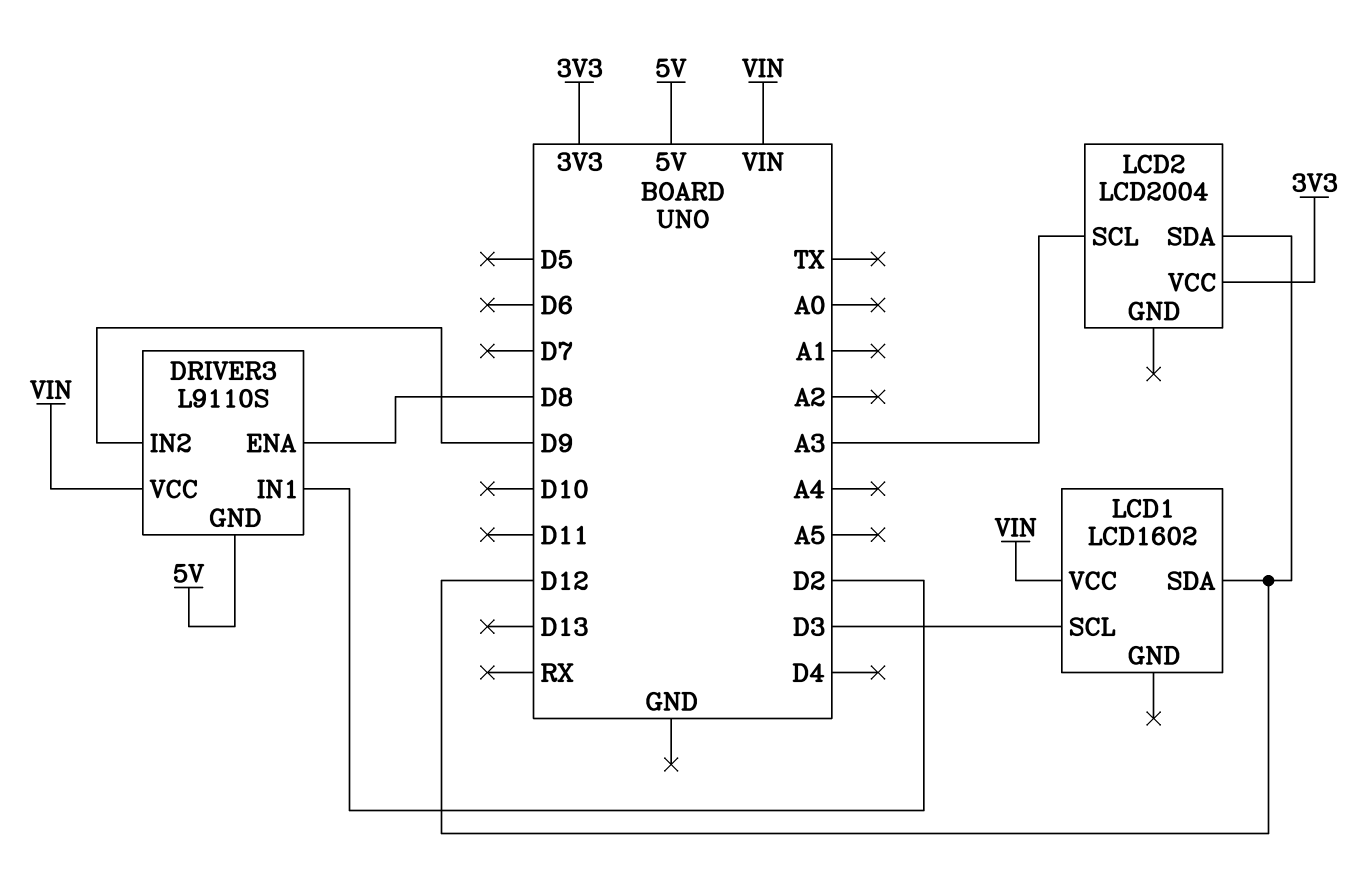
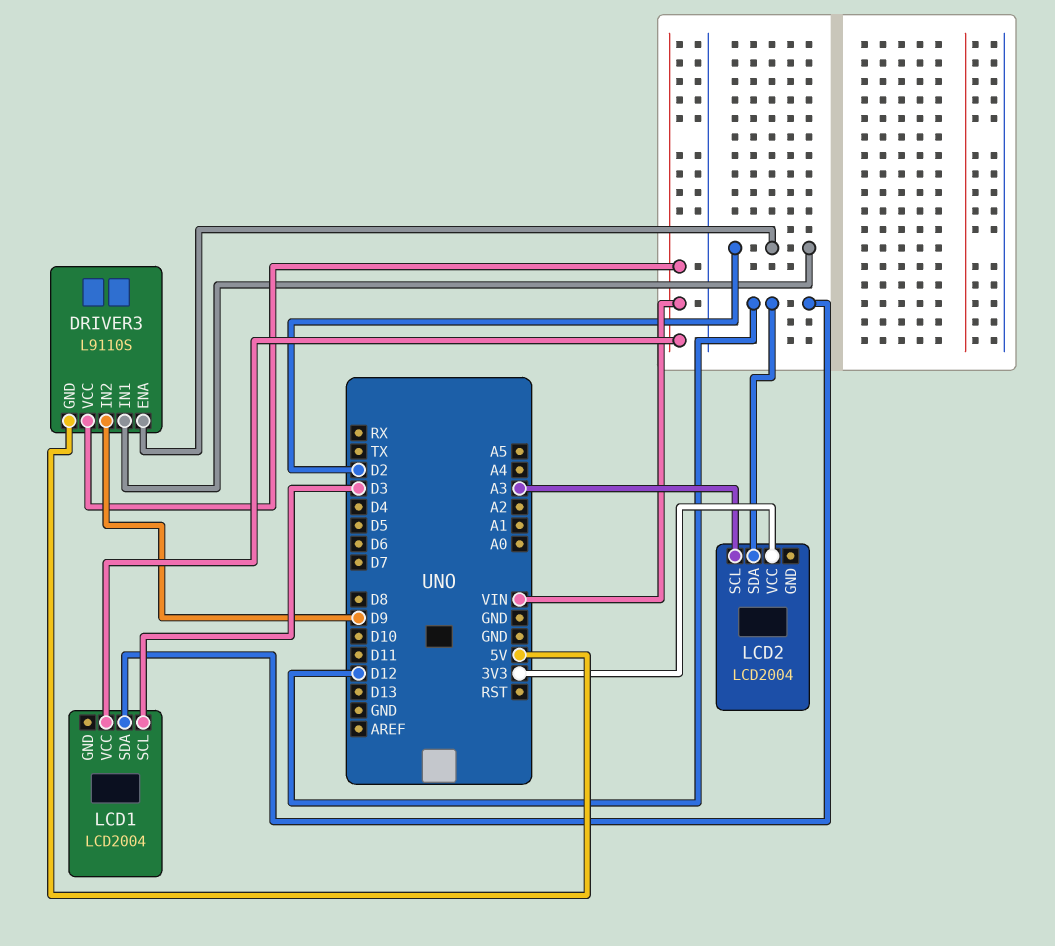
DRIVER3 pin ENA: D8 -> D2
LCD1: LCD1602 -> LCD2004

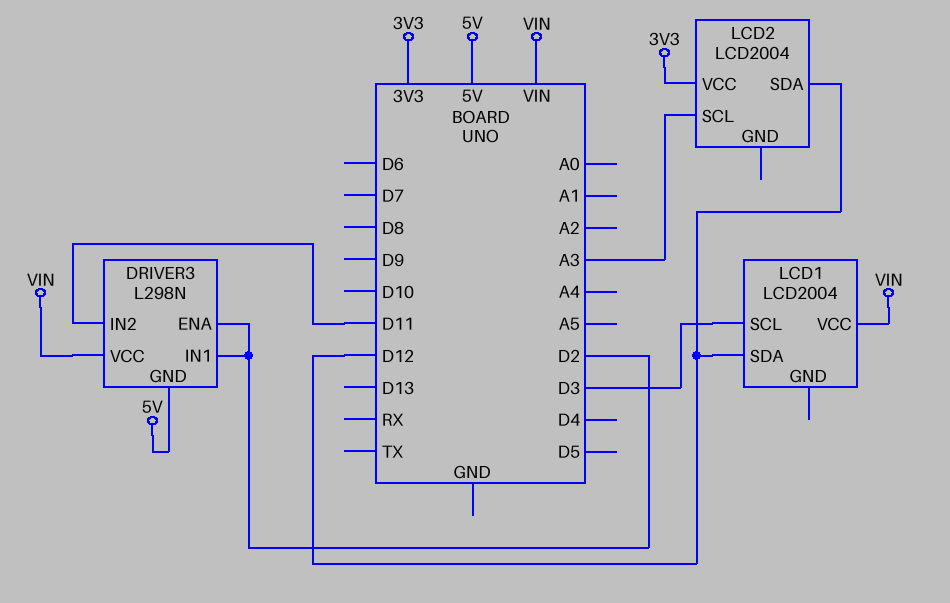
DRIVER3: L9110S -> L298N
DRIVER3 pin IN2: D9 -> D11

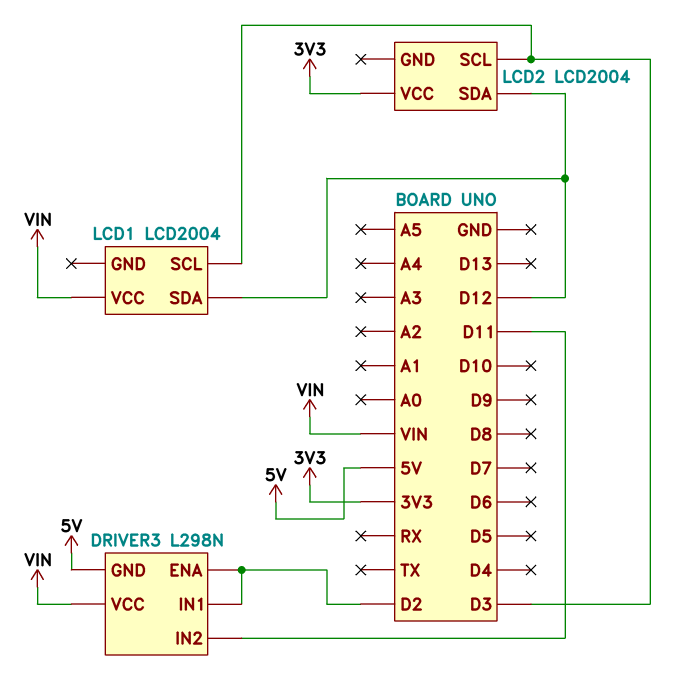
LCD2 pin SCL: A3 -> D3

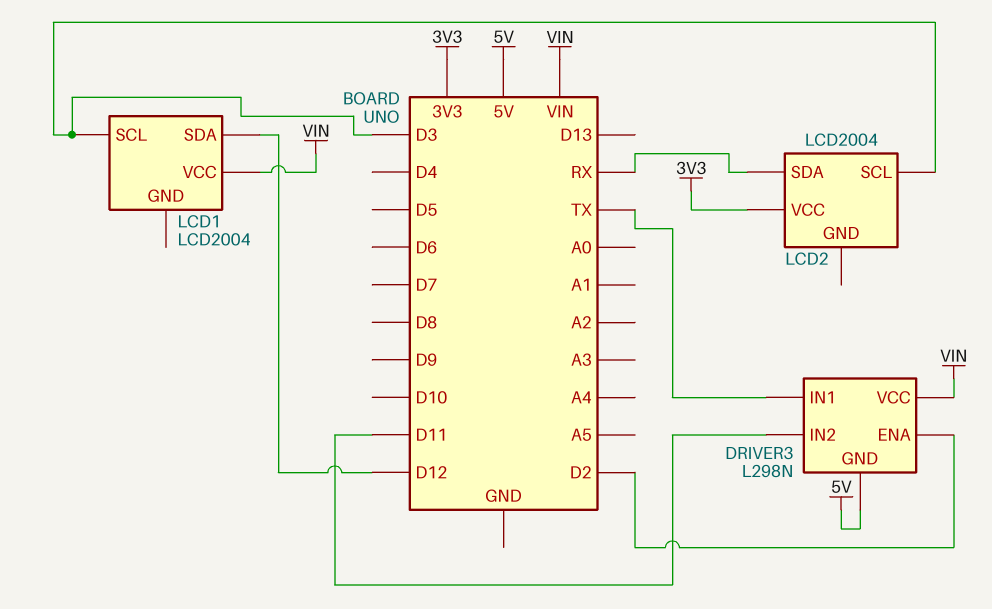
DRIVER3 pin IN1: D2 -> TX
LCD2 pin SDA: D12 -> RX

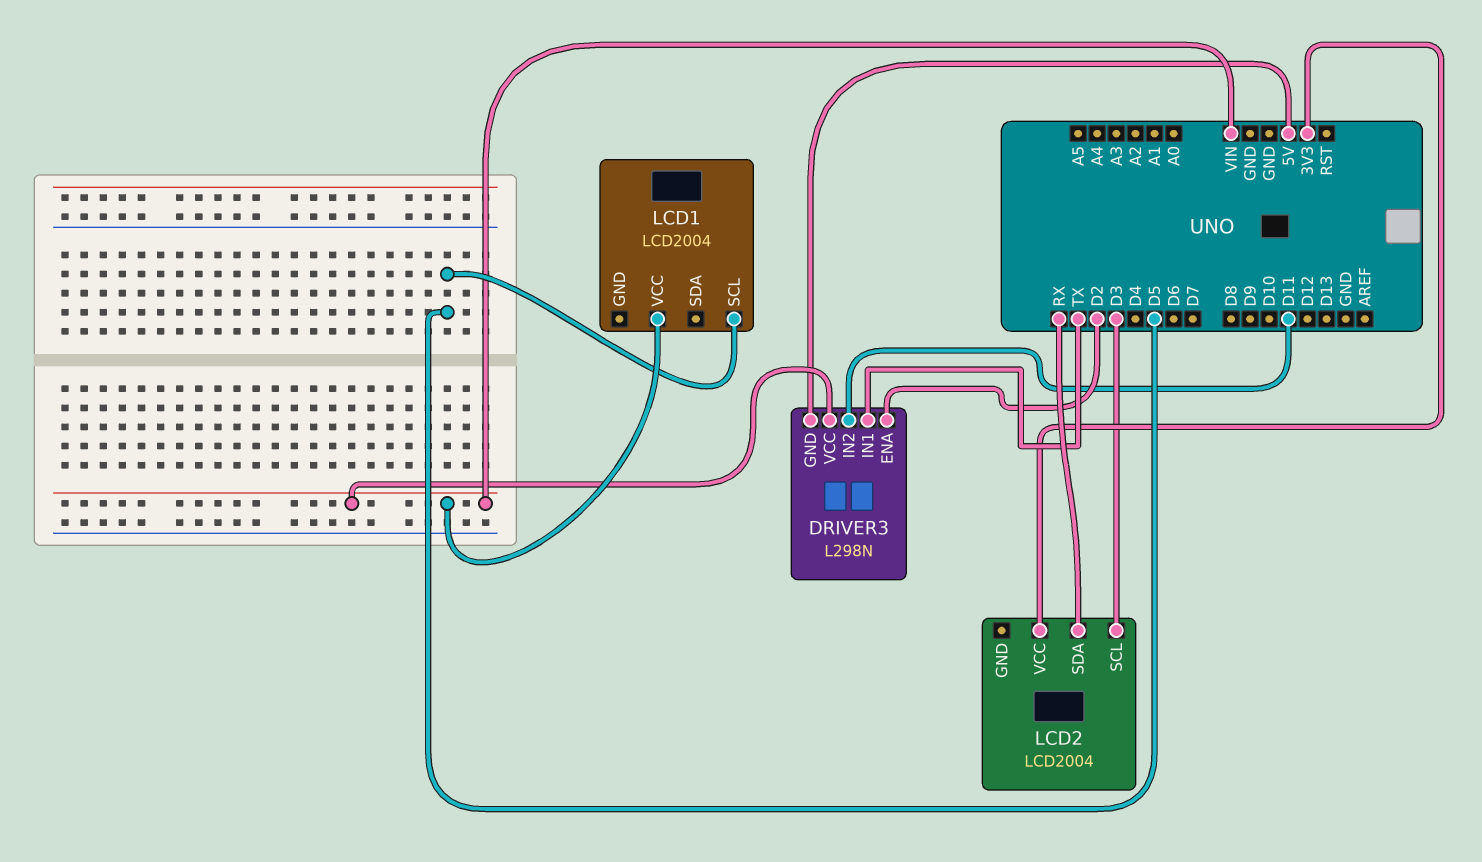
LCD1 pin SCL: D3 -> D5
LCD1 pin SDA: D12 -> none

